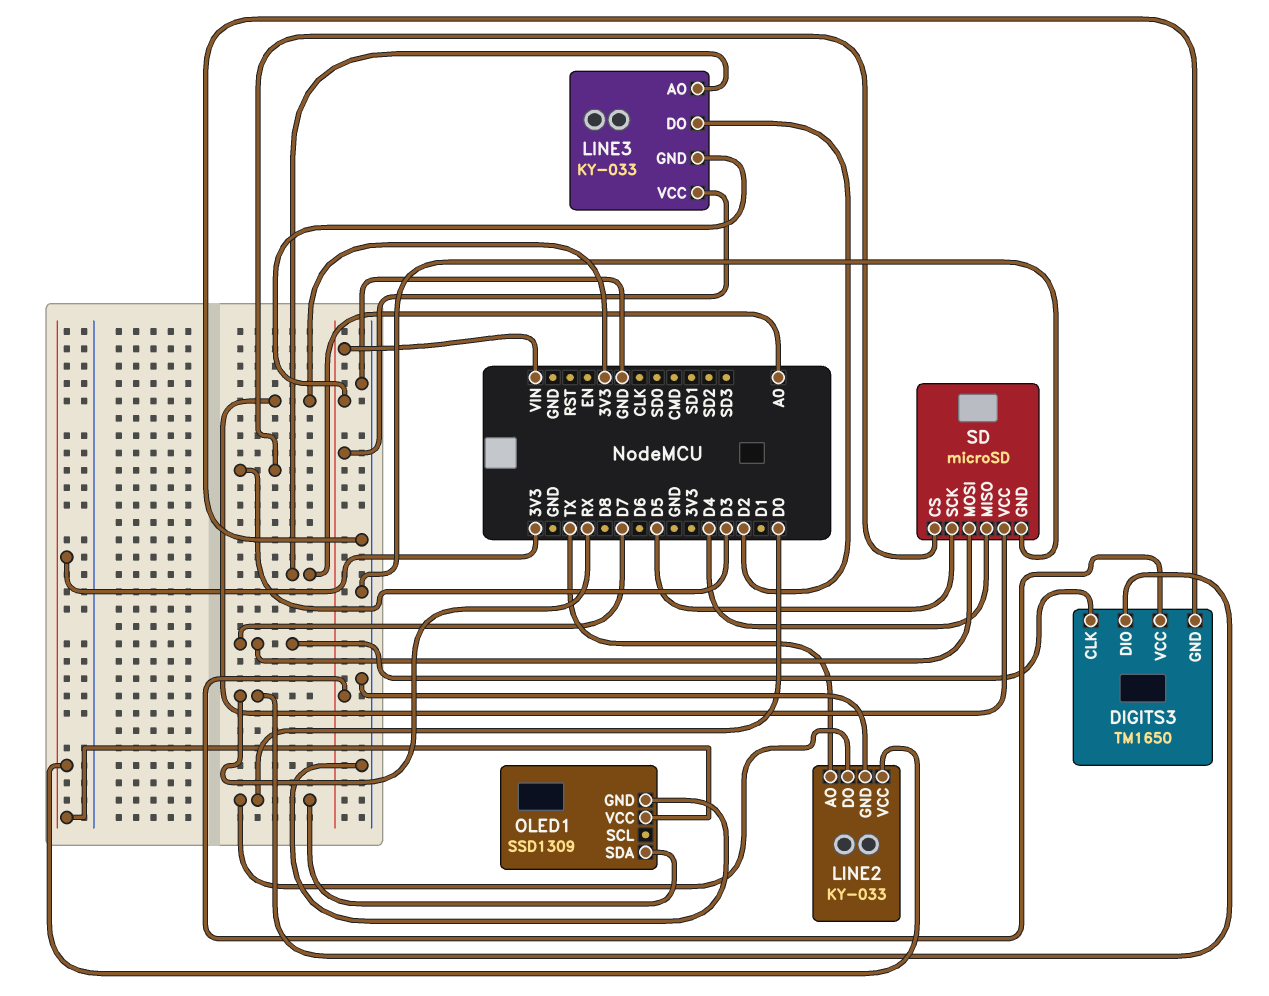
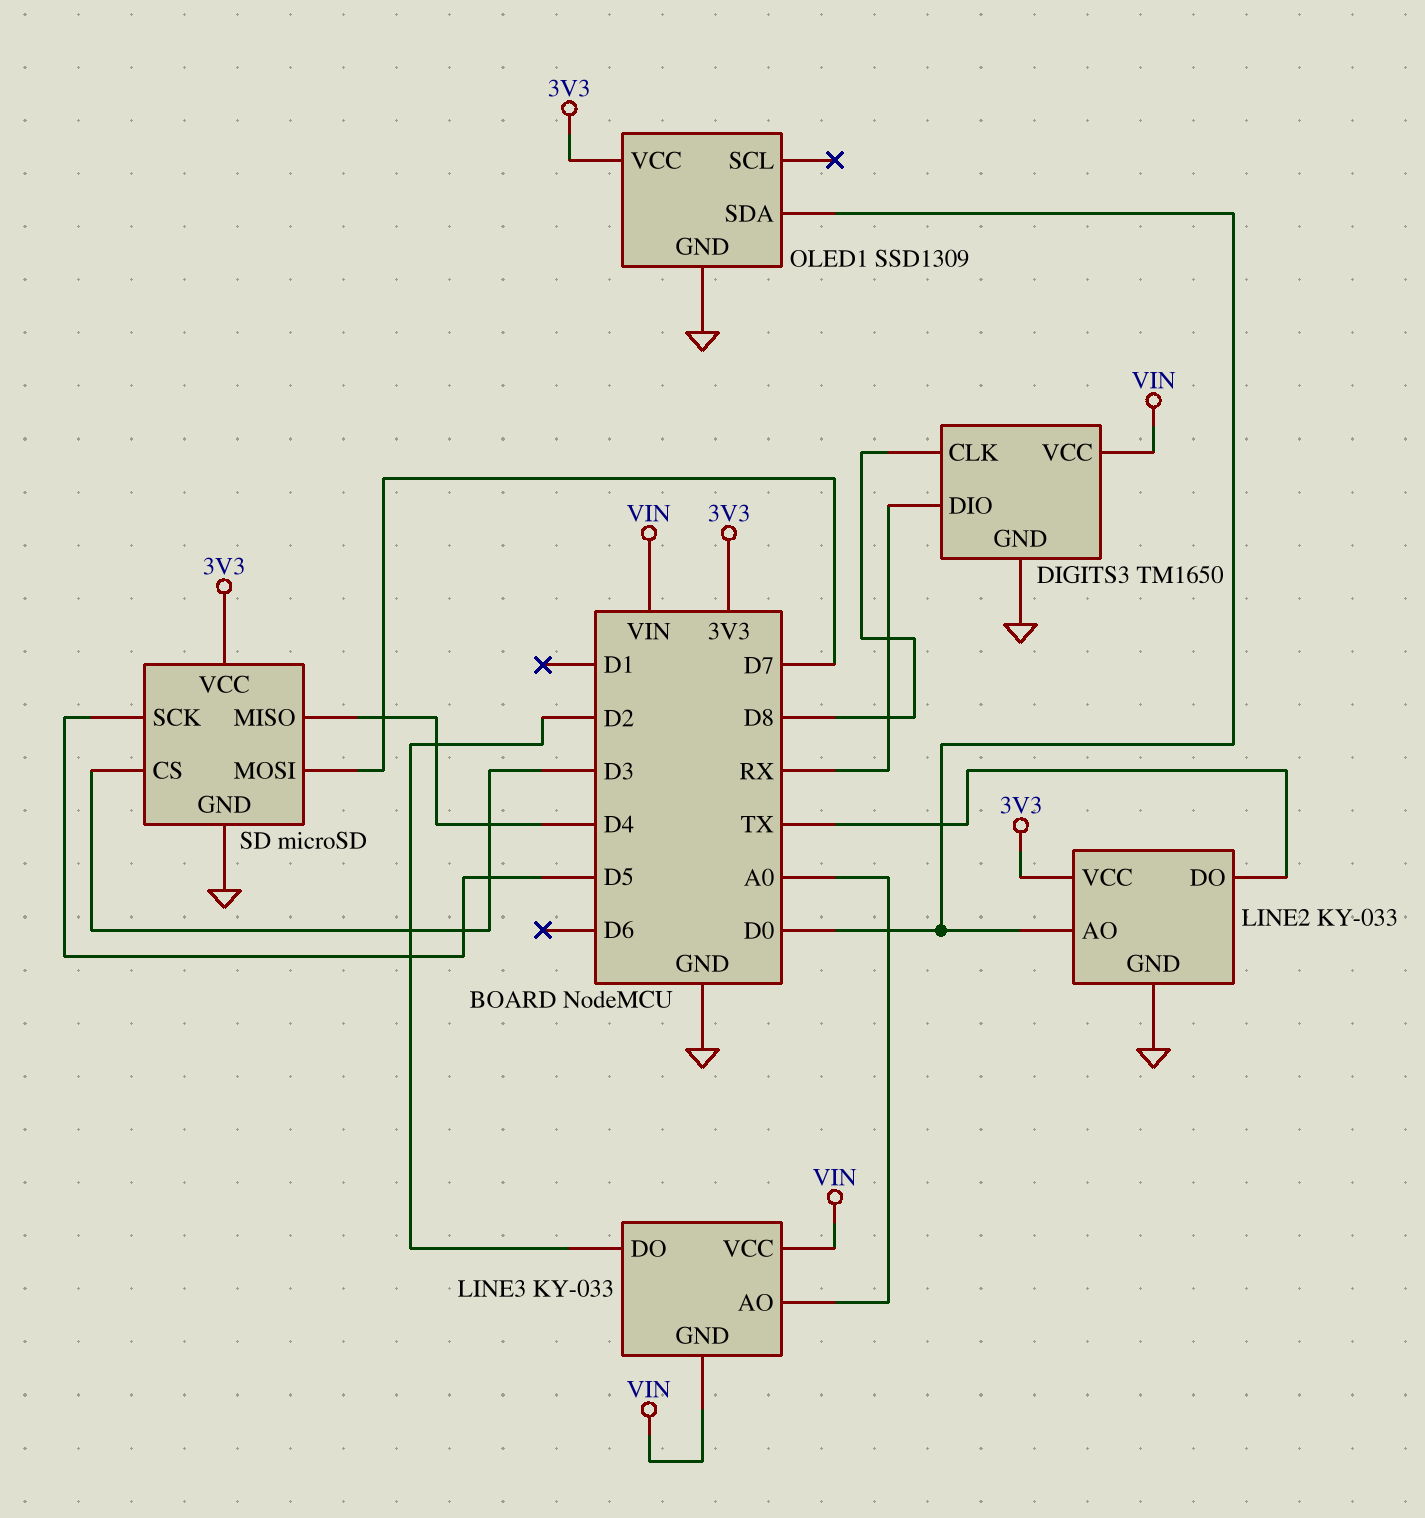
DIGITS3 pin CLK: D7 -> D8
LINE2 pin AO: TX -> D0
LINE2 pin DO: D0 -> TX

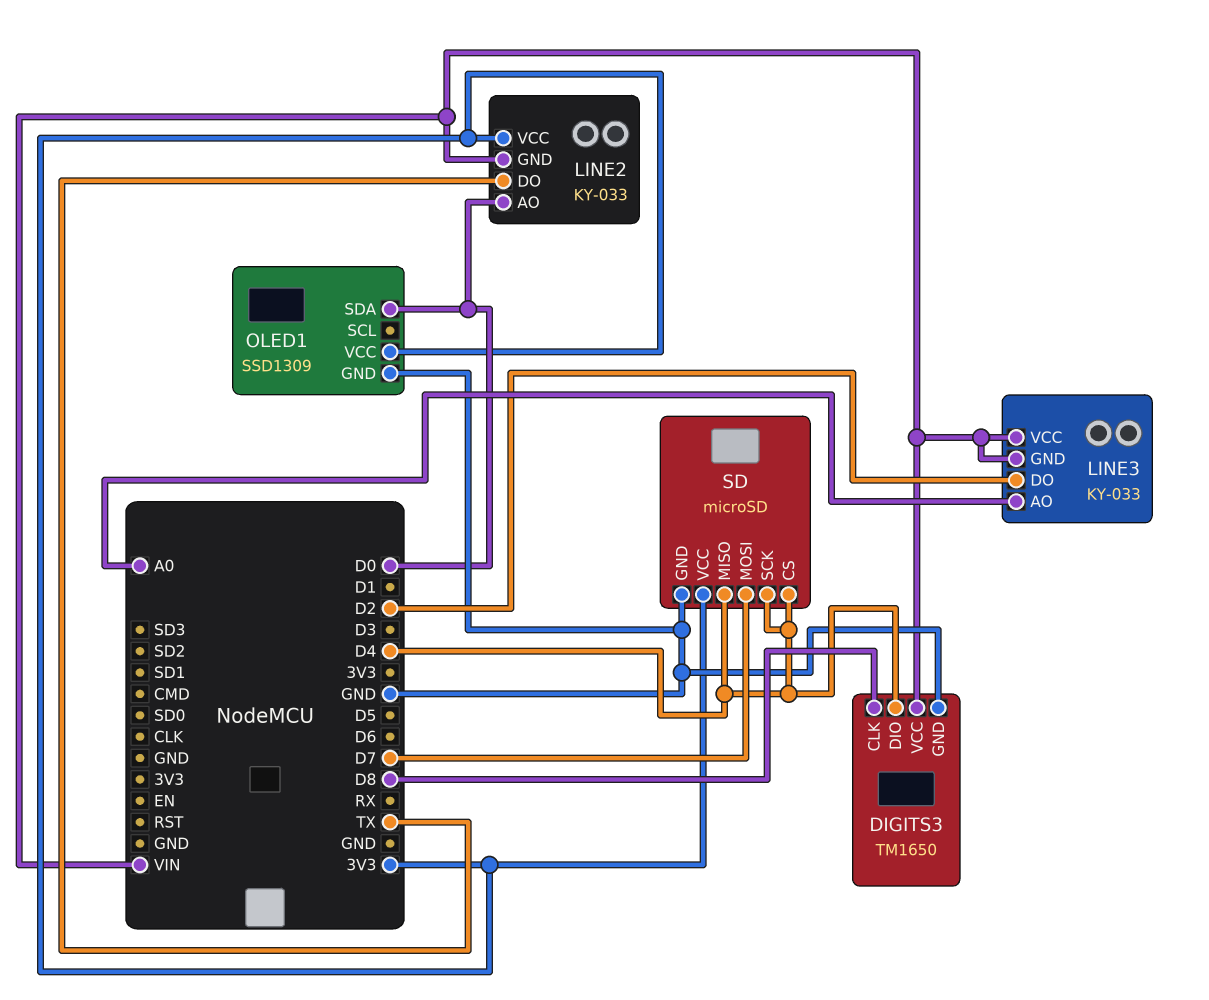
DIGITS3 pin DIO: RX -> D4
LINE2 pin GND: GND -> VIN
SD pin CS: D3 -> D4
SD pin SCK: D5 -> D4

